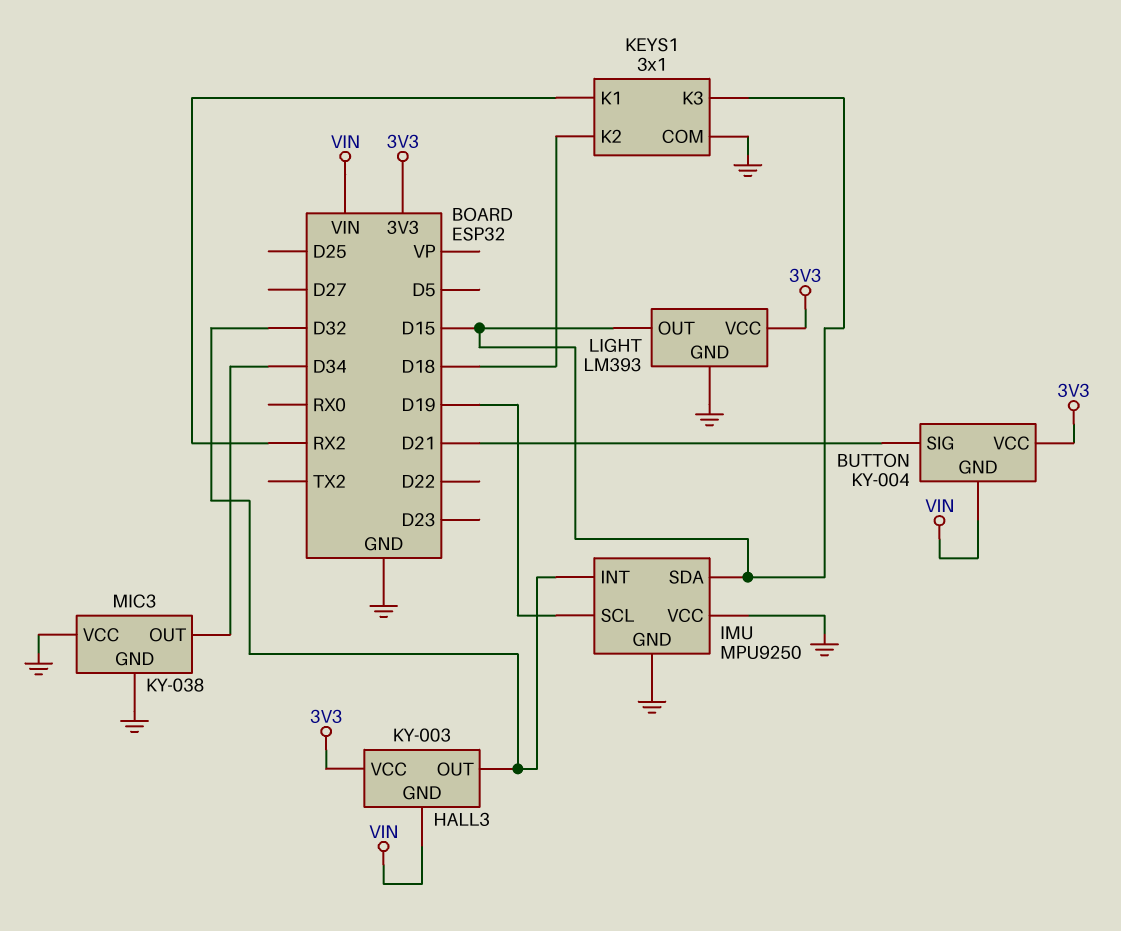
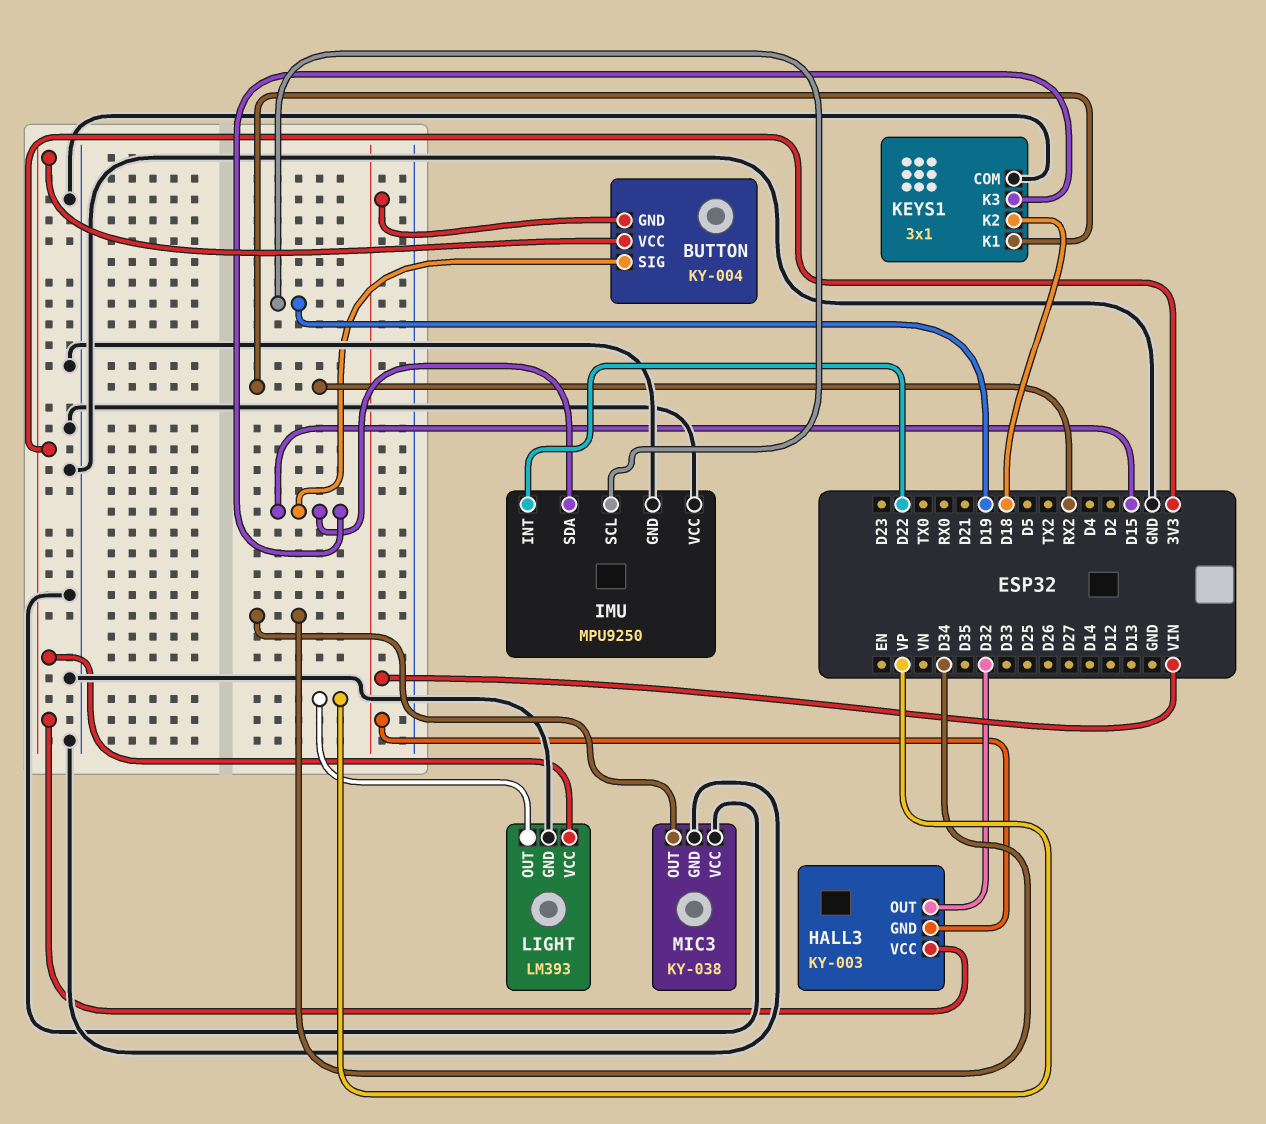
BUTTON pin SIG: D21 -> D15
IMU pin INT: D32 -> D22
LIGHT pin OUT: D15 -> VP

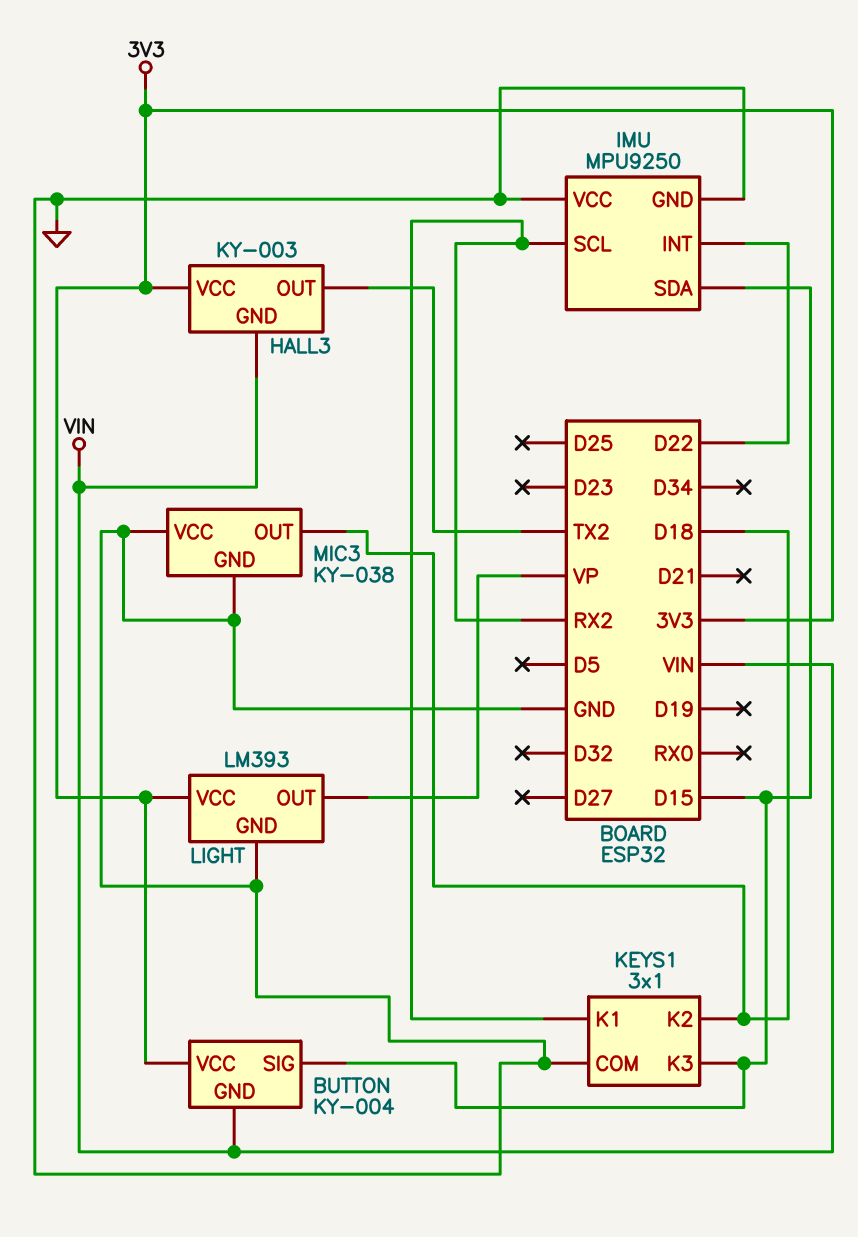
HALL3 pin OUT: D32 -> TX2
IMU pin SCL: D19 -> RX2
MIC3 pin OUT: D34 -> D18

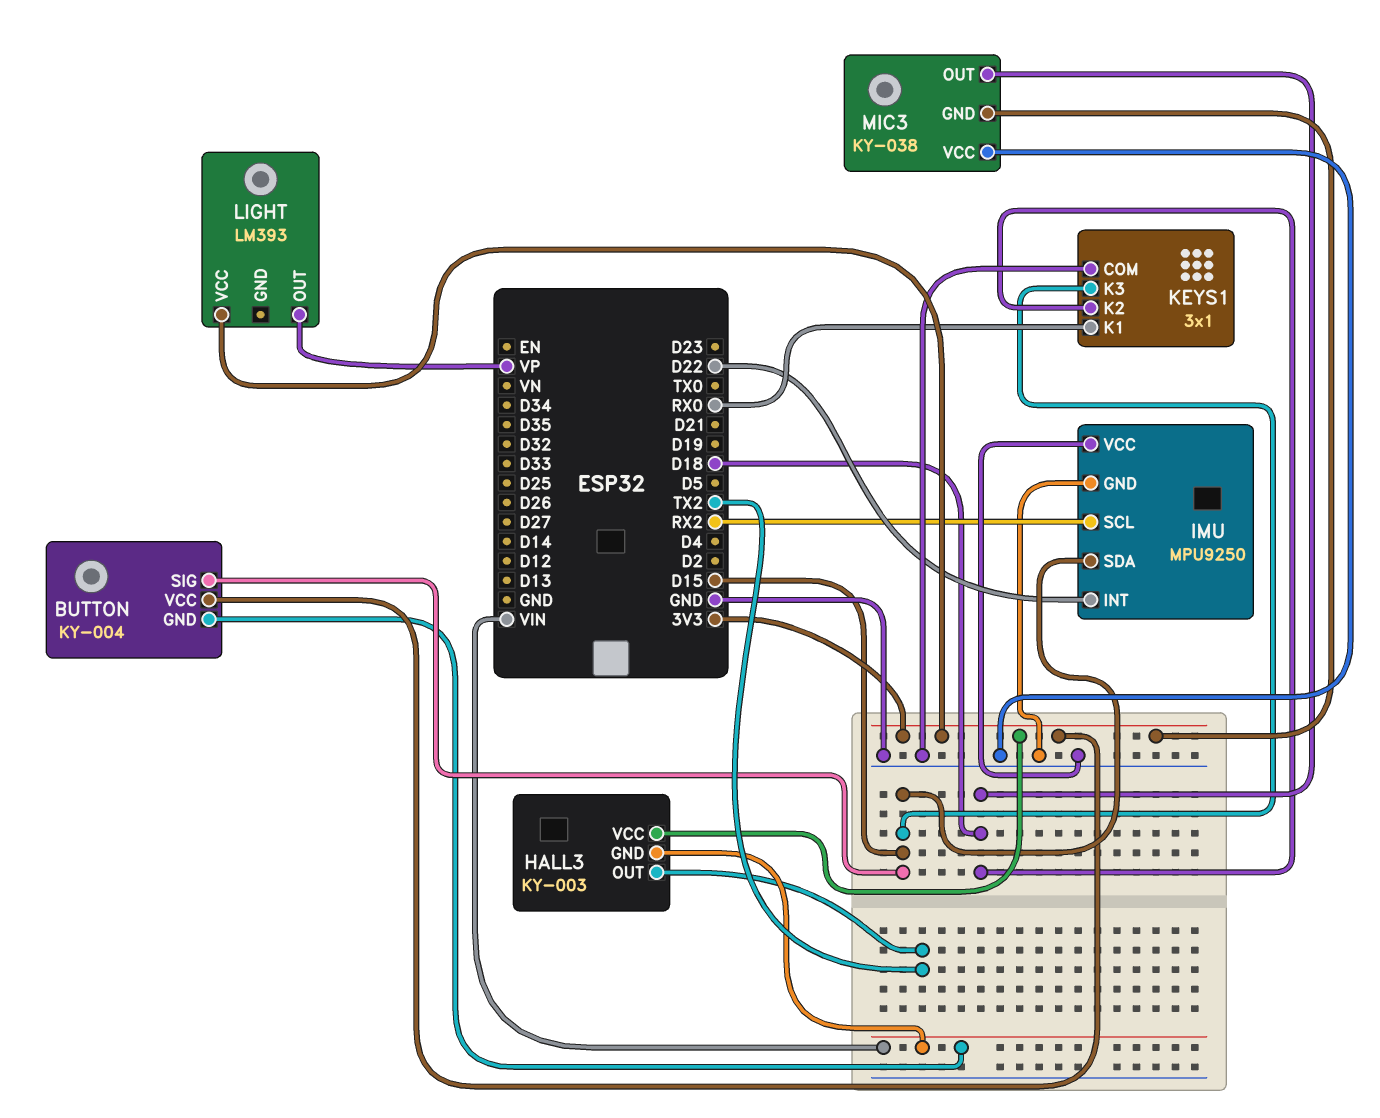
KEYS1 pin K1: RX2 -> RX0
LIGHT pin GND: GND -> none
MIC3 pin GND: GND -> 3V3

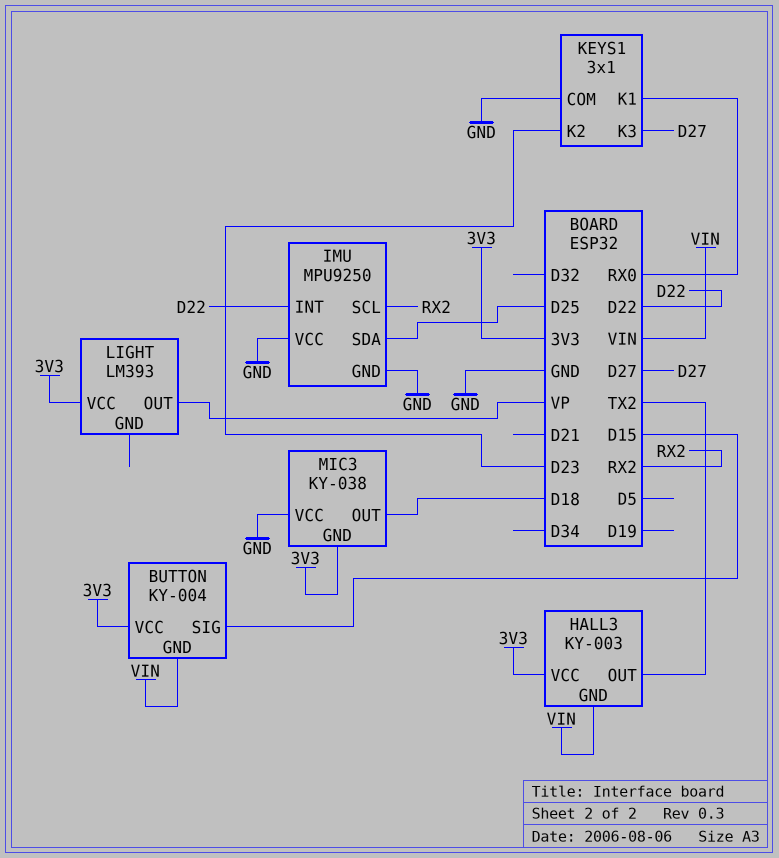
IMU pin SDA: D15 -> D25
KEYS1 pin K2: D18 -> D23
KEYS1 pin K3: D15 -> D27

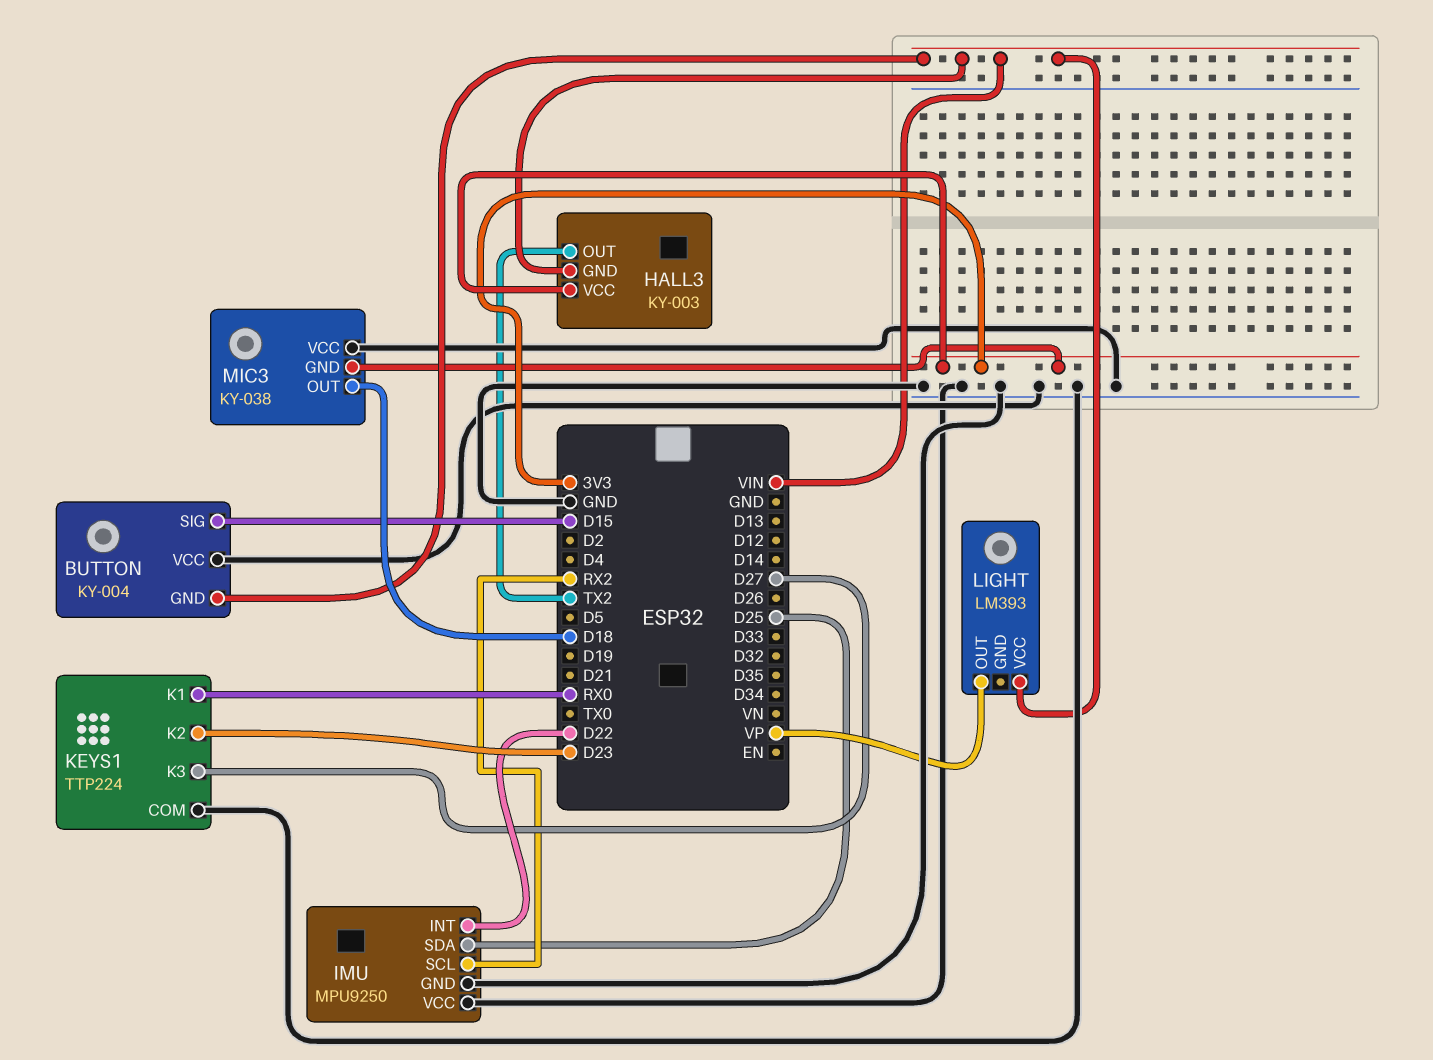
BUTTON pin VCC: 3V3 -> GND
KEYS1: 3x1 -> TTP224
LIGHT pin VCC: 3V3 -> VIN

